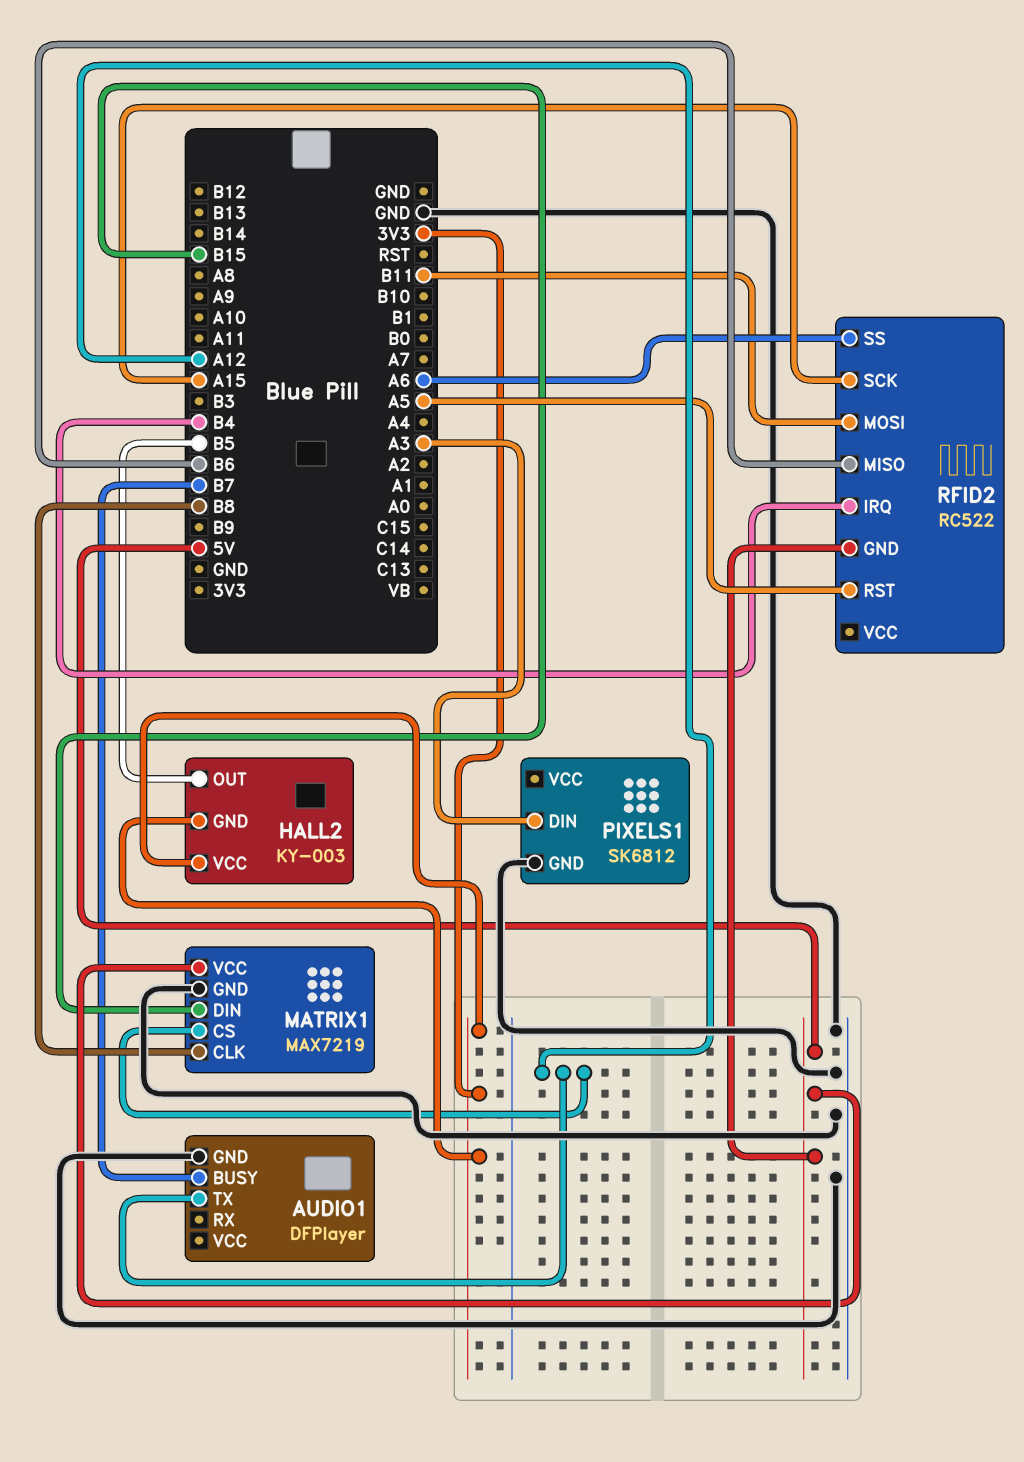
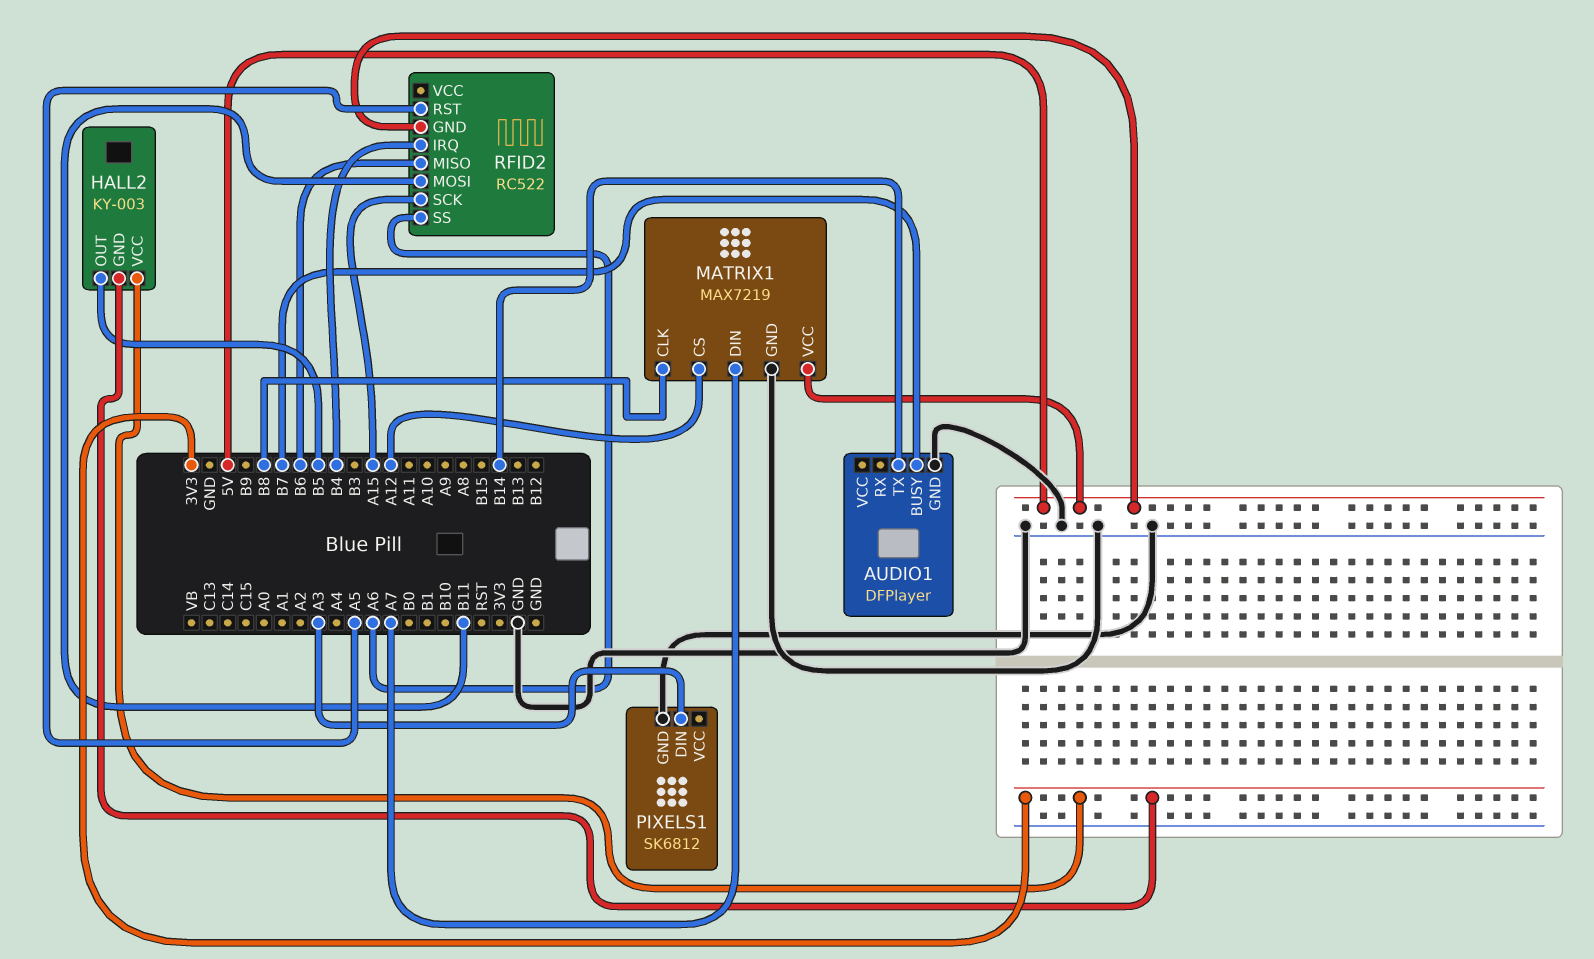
AUDIO1 pin TX: A12 -> B14
MATRIX1 pin DIN: B15 -> A7

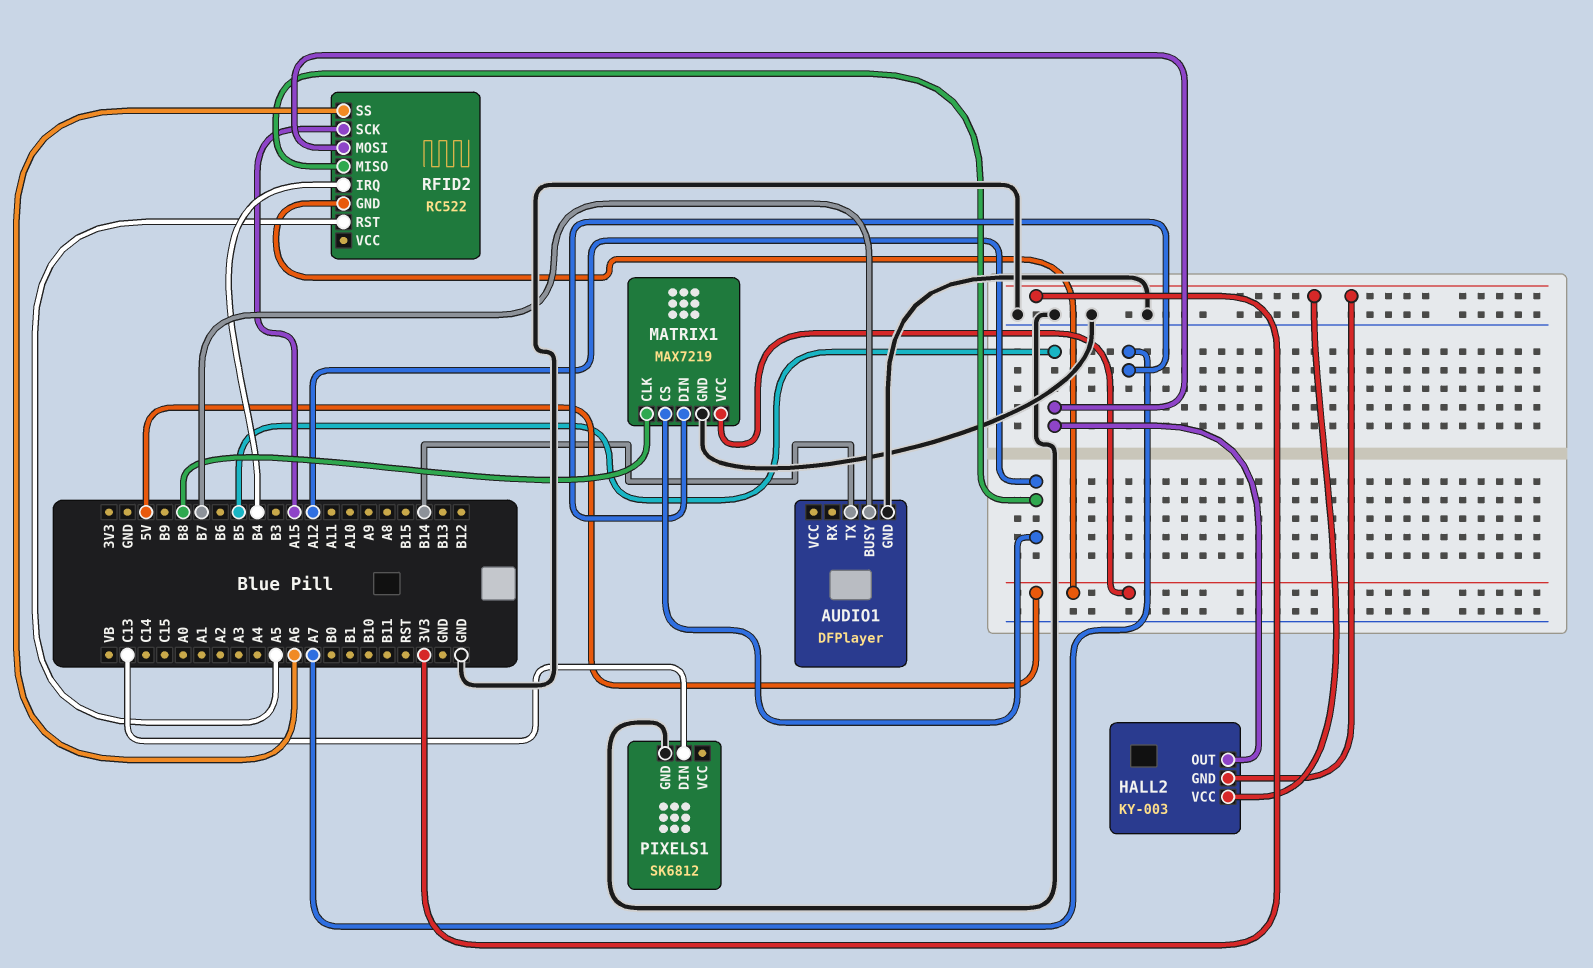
PIXELS1 pin DIN: A3 -> C13
RFID2 pin MISO: B6 -> A12
RFID2 pin MOSI: B11 -> B5

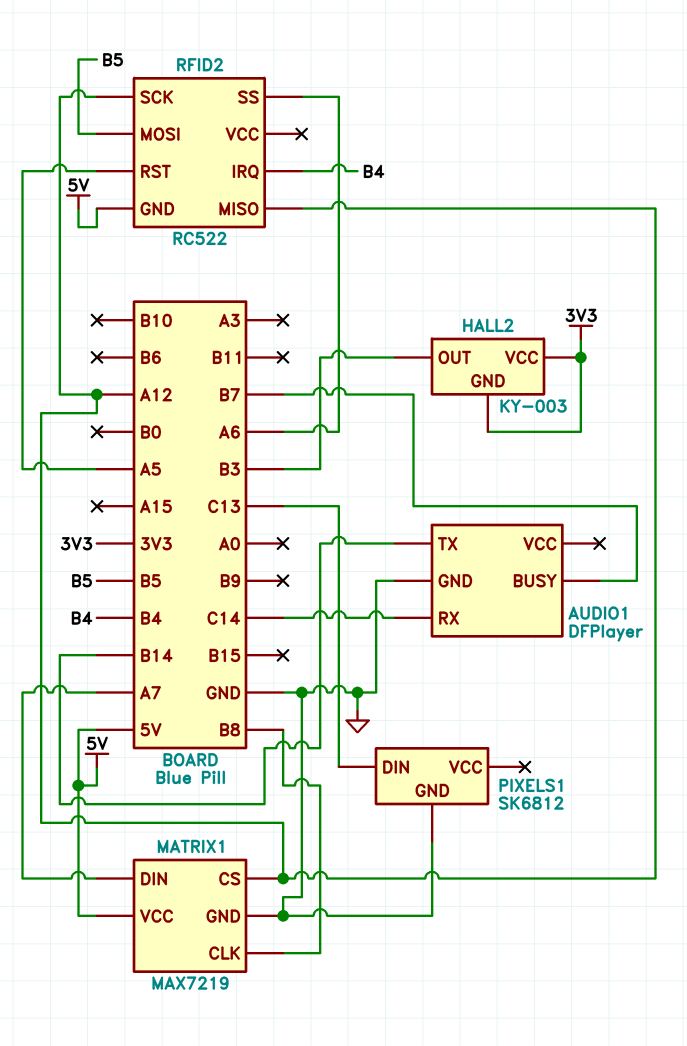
AUDIO1 pin RX: none -> C14
HALL2 pin OUT: B5 -> B3
RFID2 pin SCK: A15 -> A12

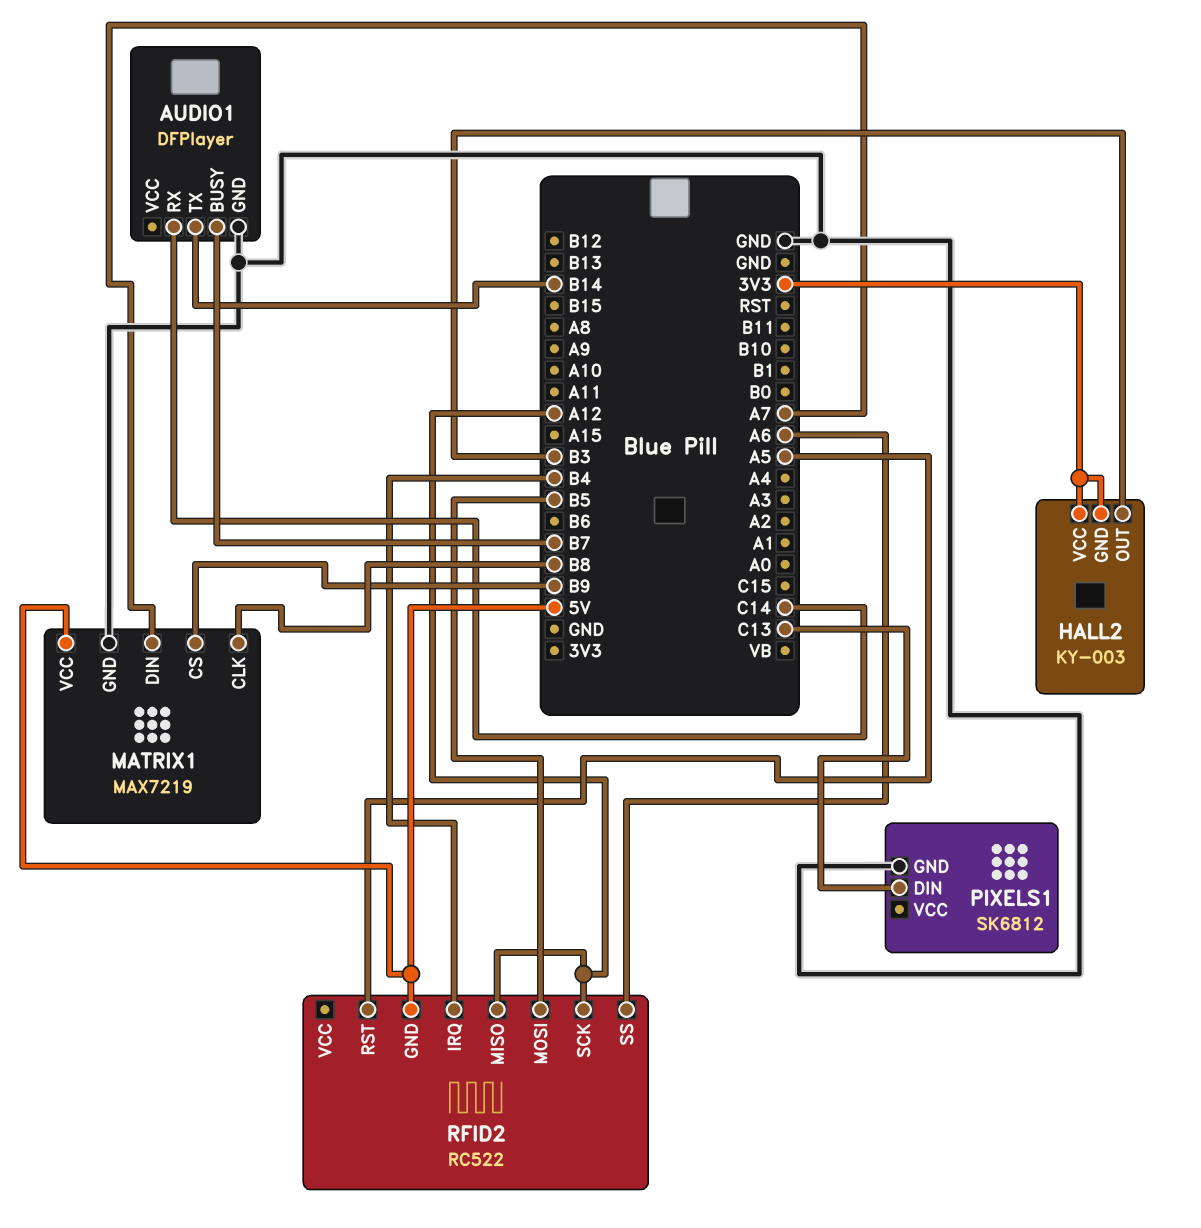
MATRIX1 pin CS: A12 -> B9

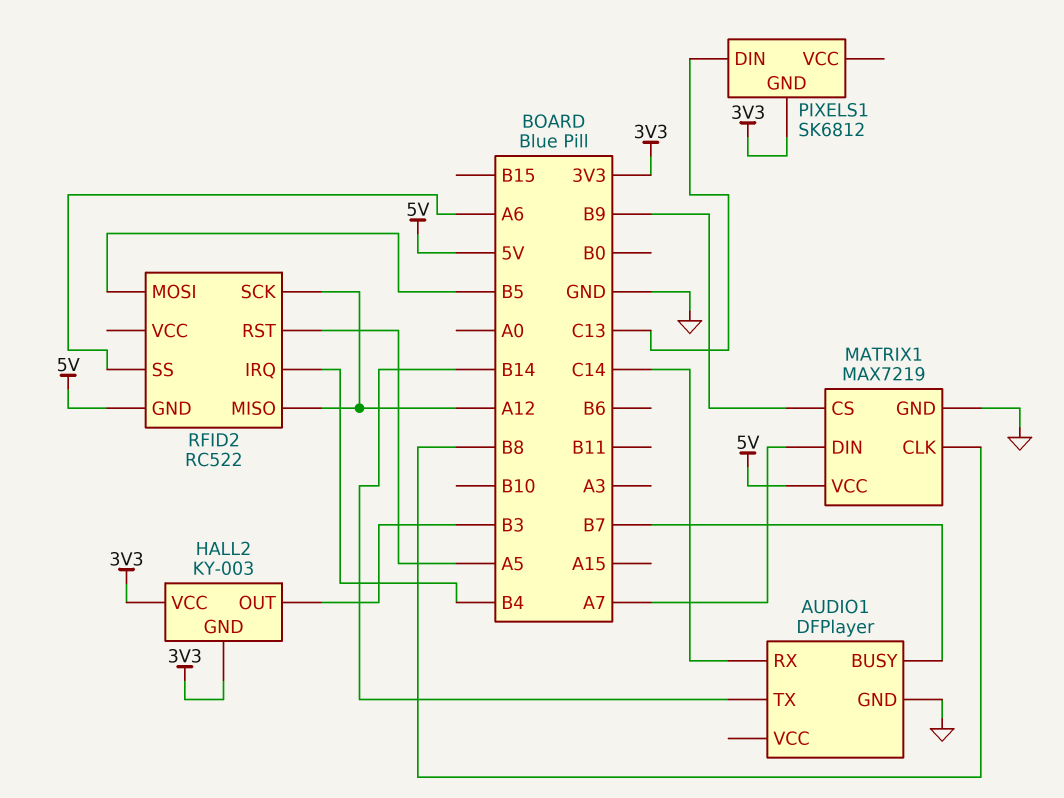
PIXELS1 pin GND: GND -> 3V3

